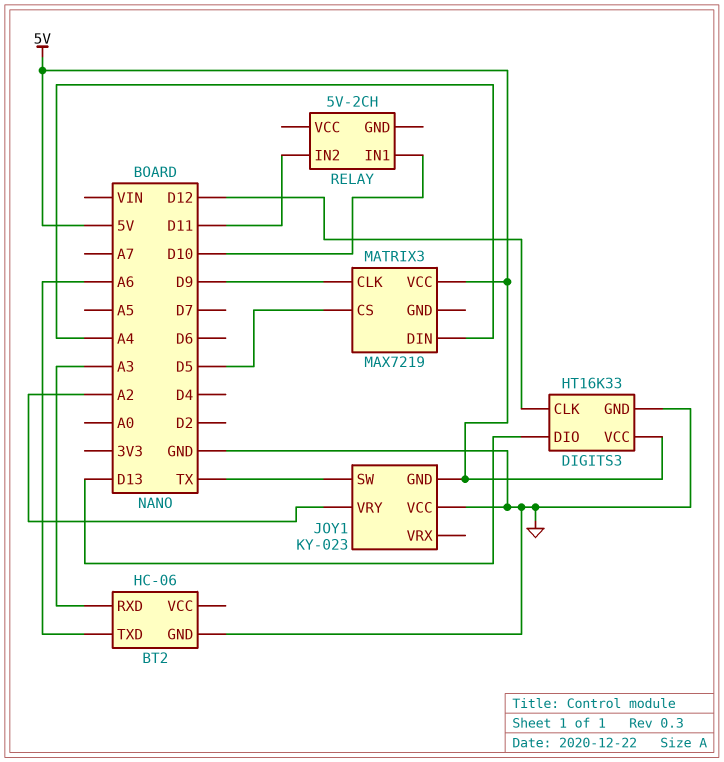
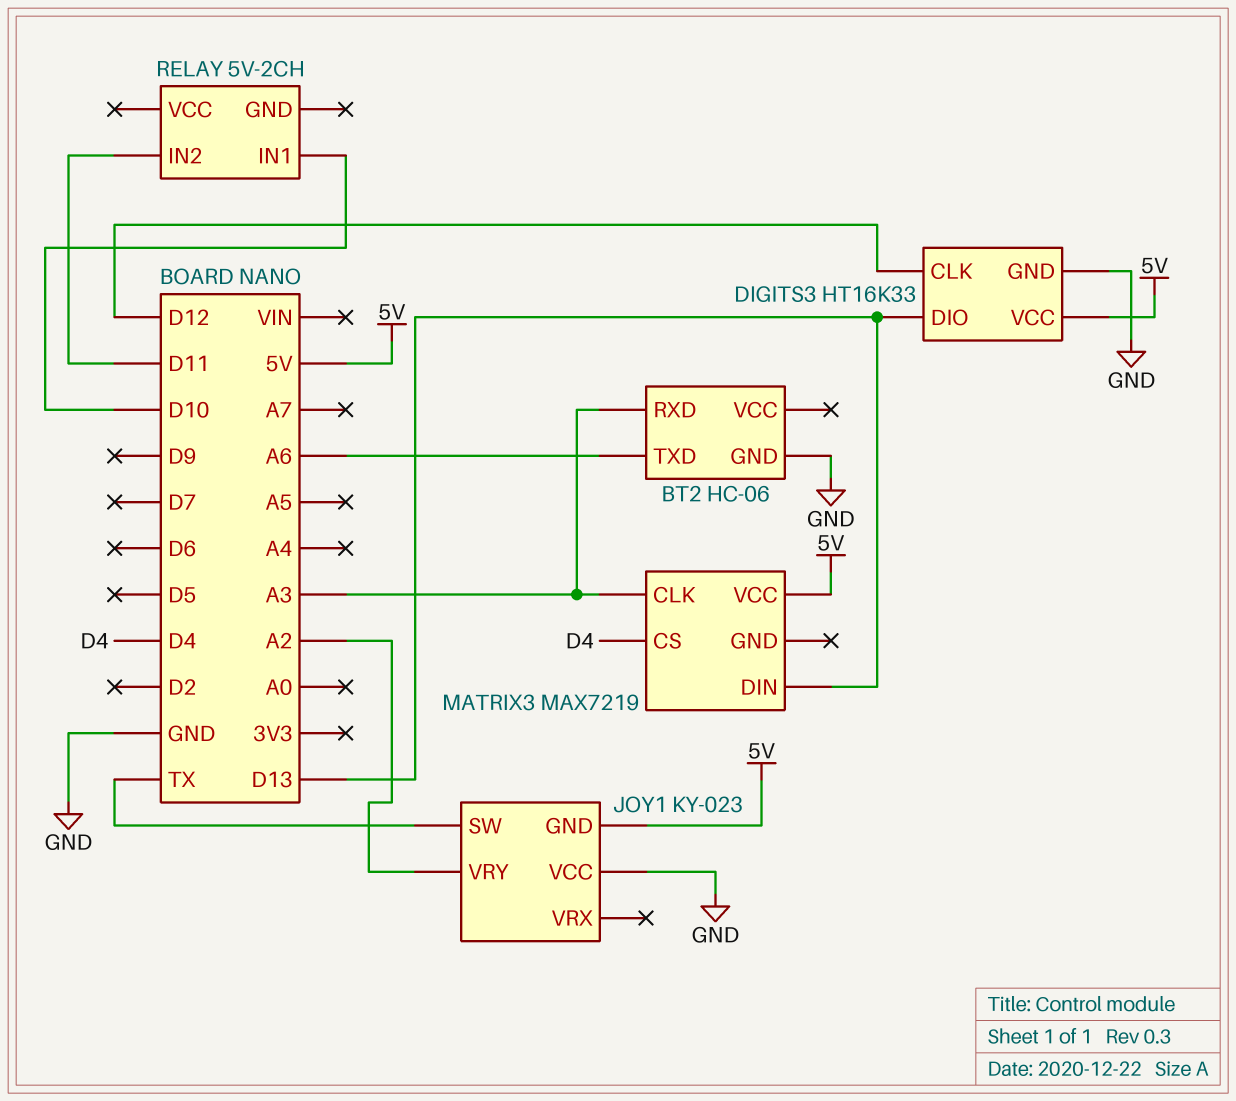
MATRIX3 pin CLK: D9 -> A3
MATRIX3 pin CS: D5 -> D4
MATRIX3 pin DIN: A4 -> D13

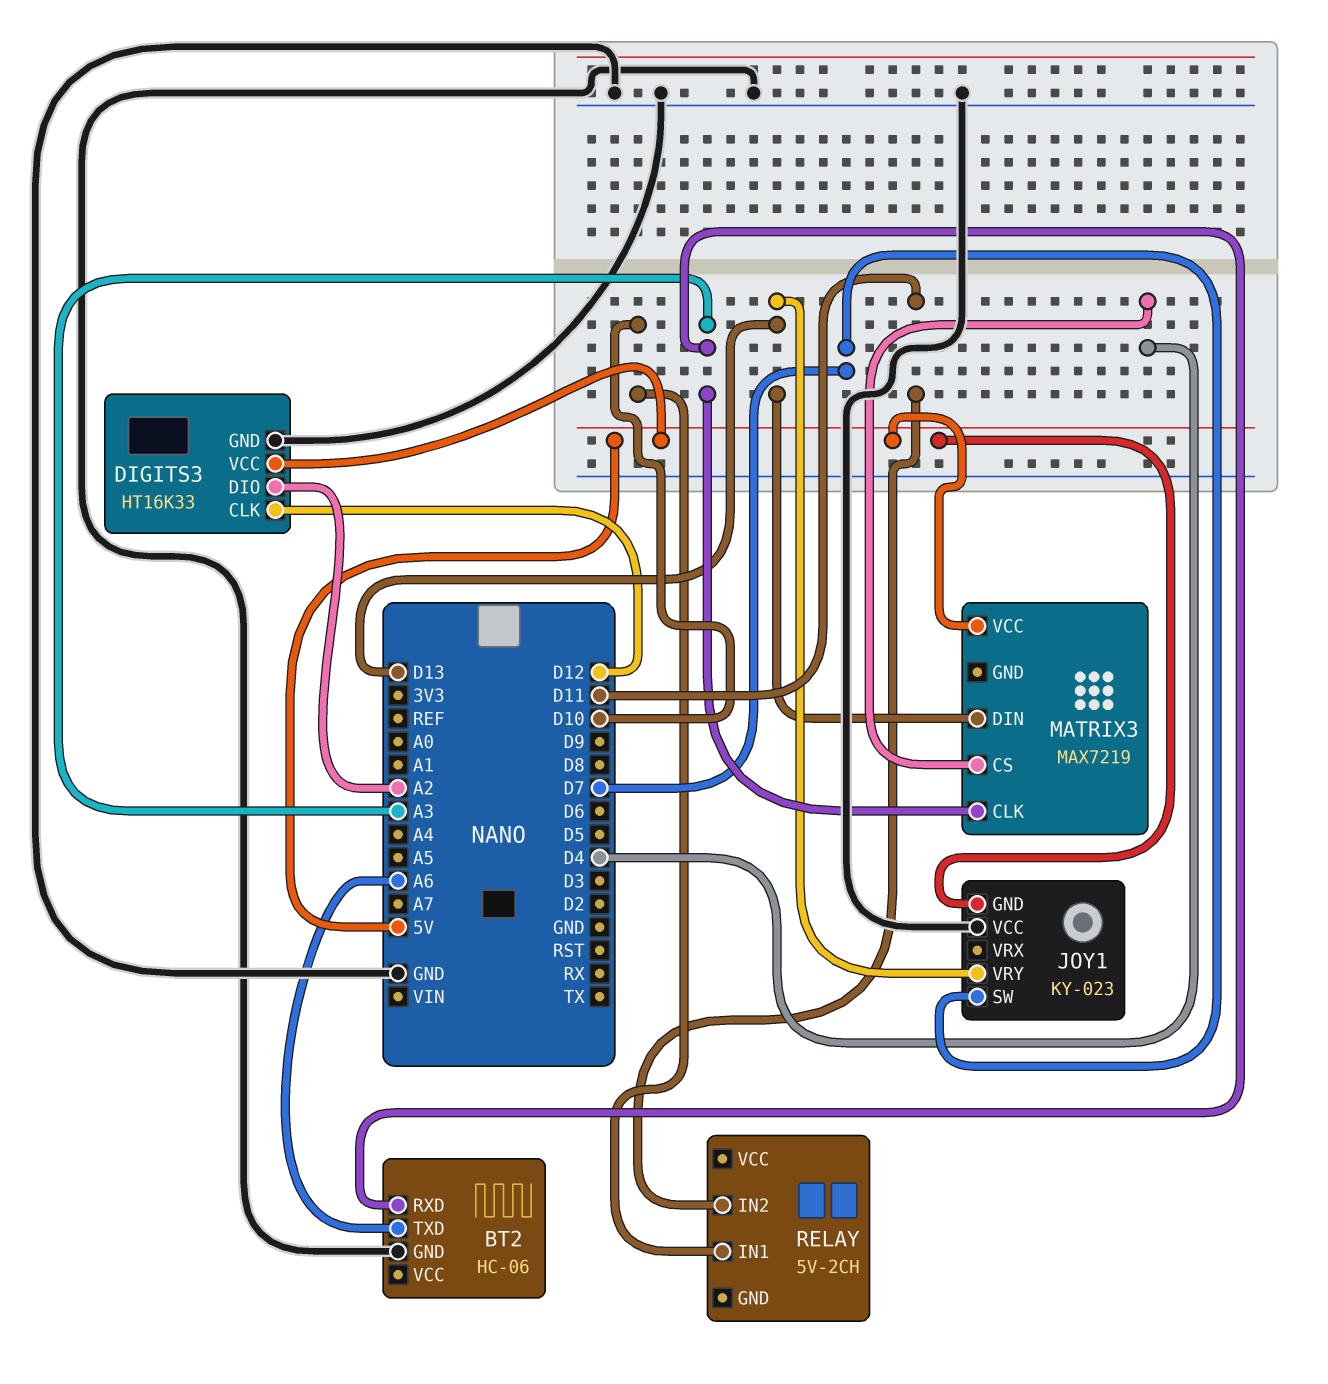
DIGITS3 pin DIO: D13 -> A2
JOY1 pin SW: TX -> D7
JOY1 pin VRY: A2 -> D13

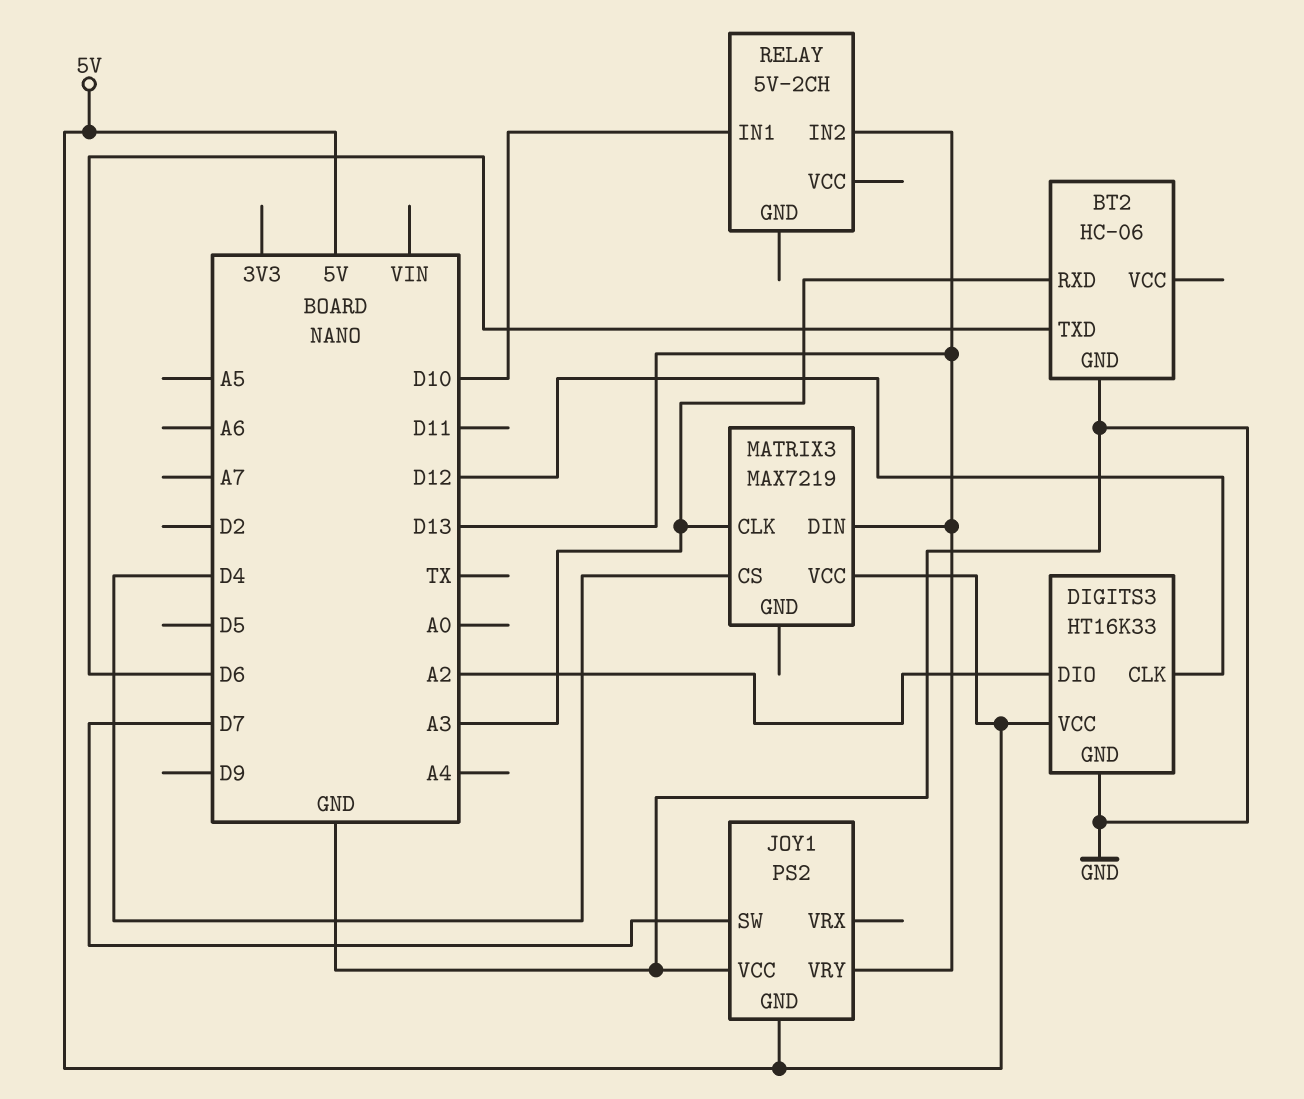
BT2 pin TXD: A6 -> D6
JOY1: KY-023 -> PS2
RELAY pin IN2: D11 -> D13

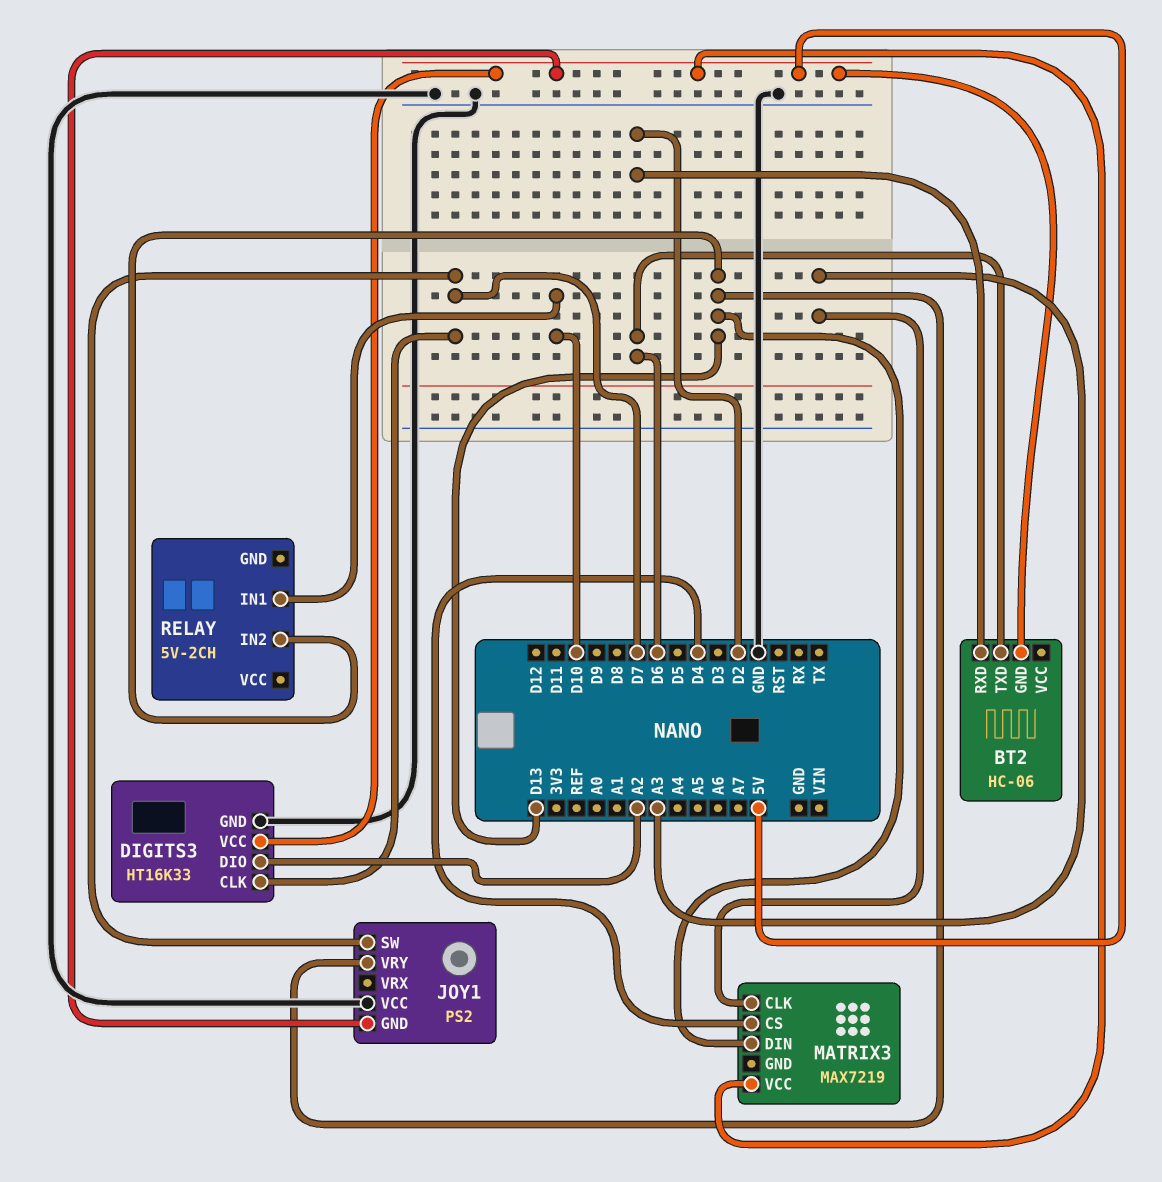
BT2 pin GND: GND -> 5V
BT2 pin RXD: A3 -> D2
DIGITS3 pin CLK: D12 -> D7

